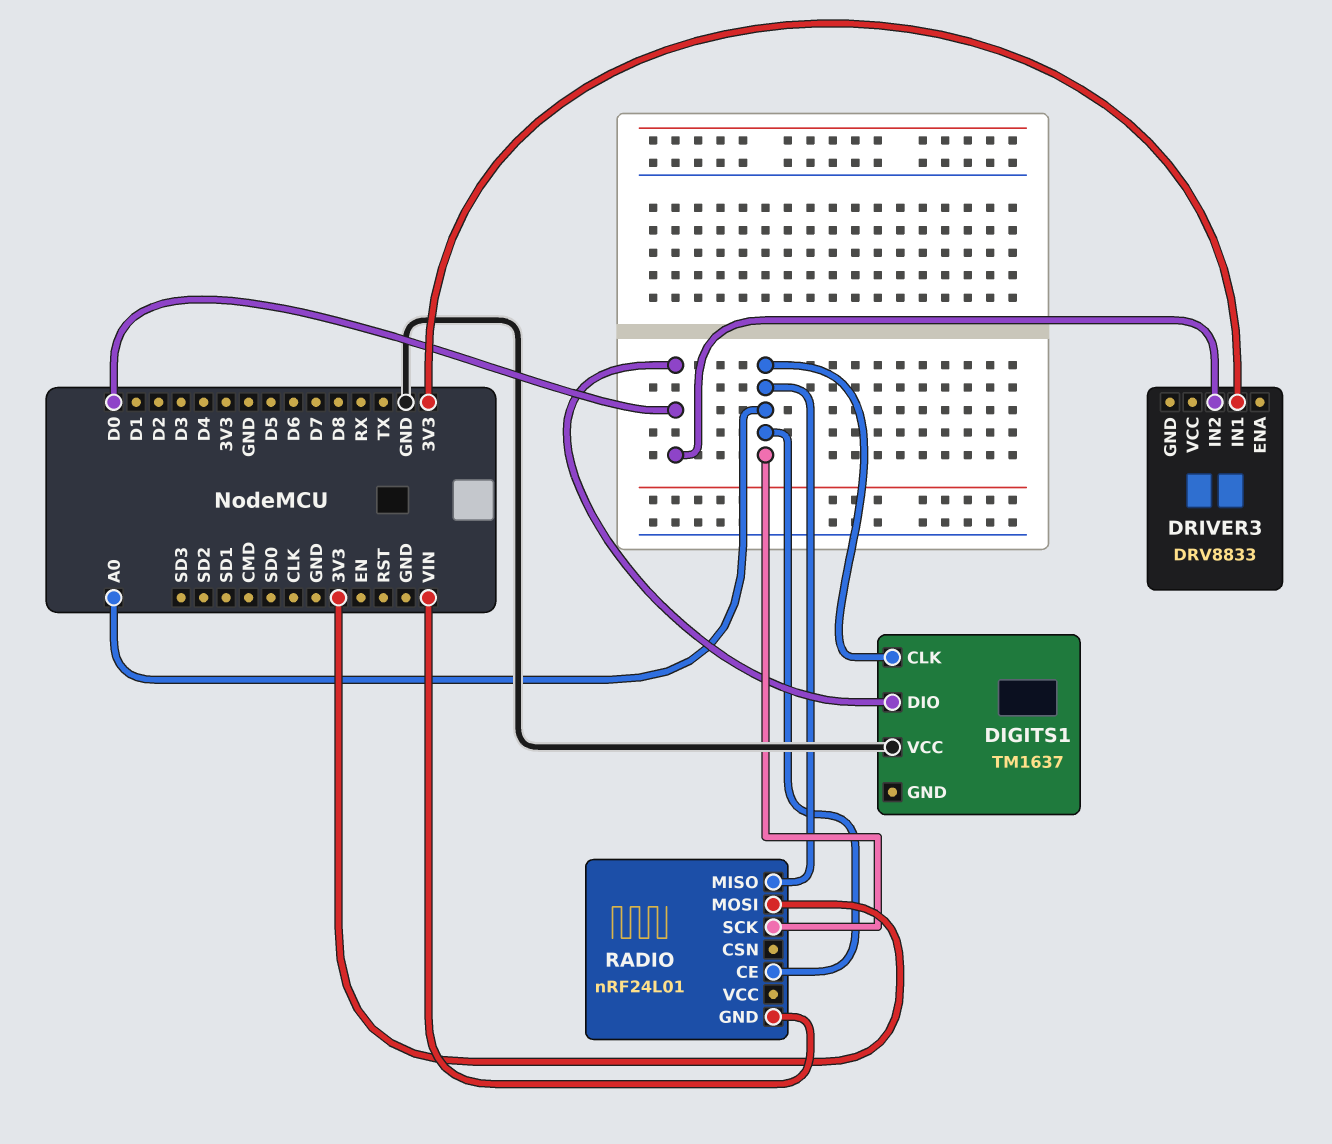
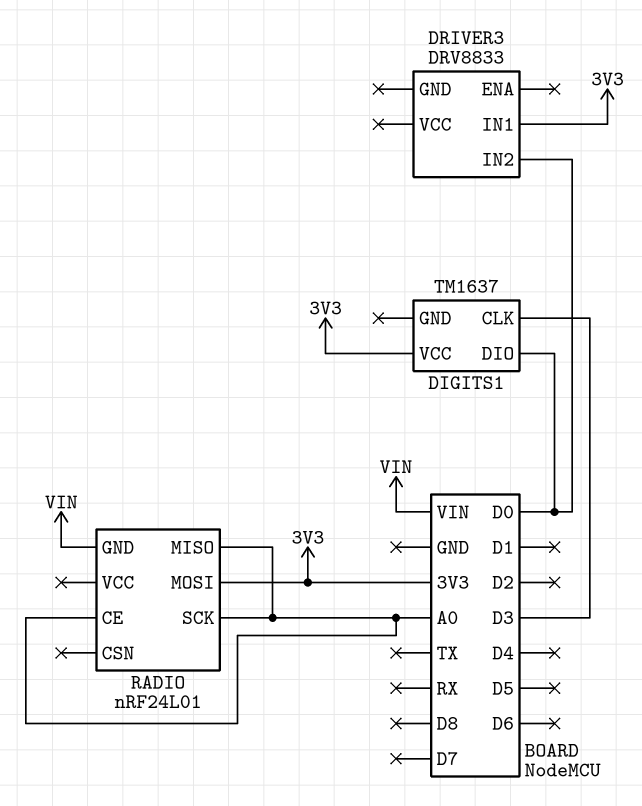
DIGITS1 pin CLK: A0 -> D3
DIGITS1 pin VCC: GND -> 3V3

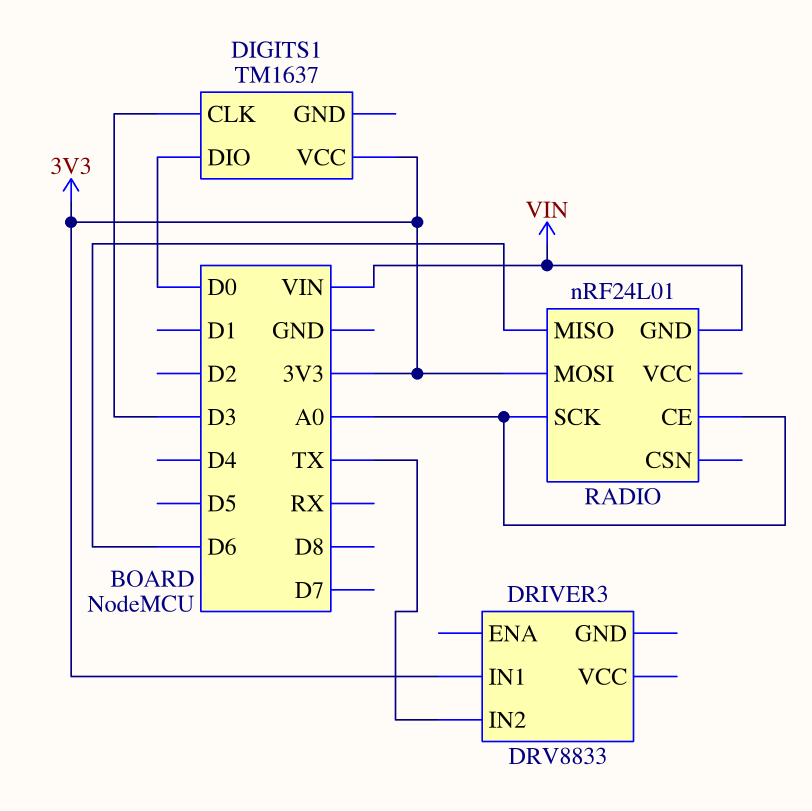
DRIVER3 pin IN2: D0 -> TX
RADIO pin MISO: A0 -> D6

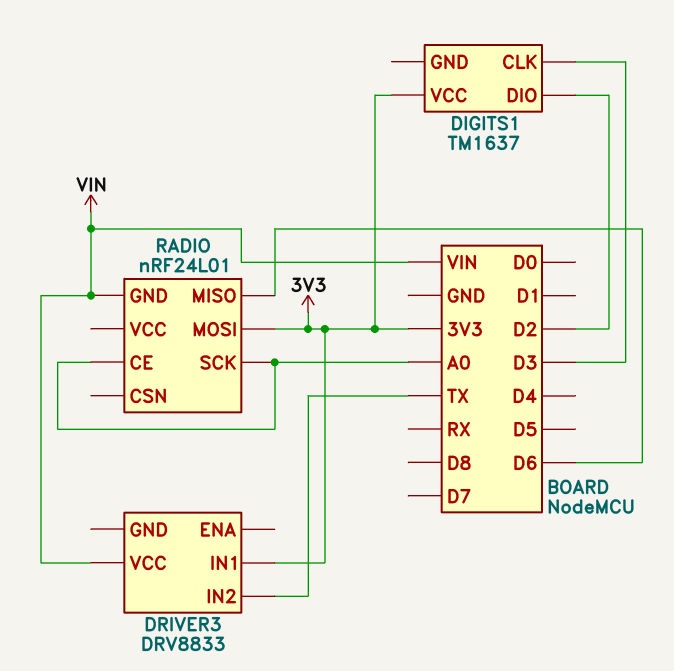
DIGITS1 pin DIO: D0 -> D2
DRIVER3 pin VCC: none -> VIN

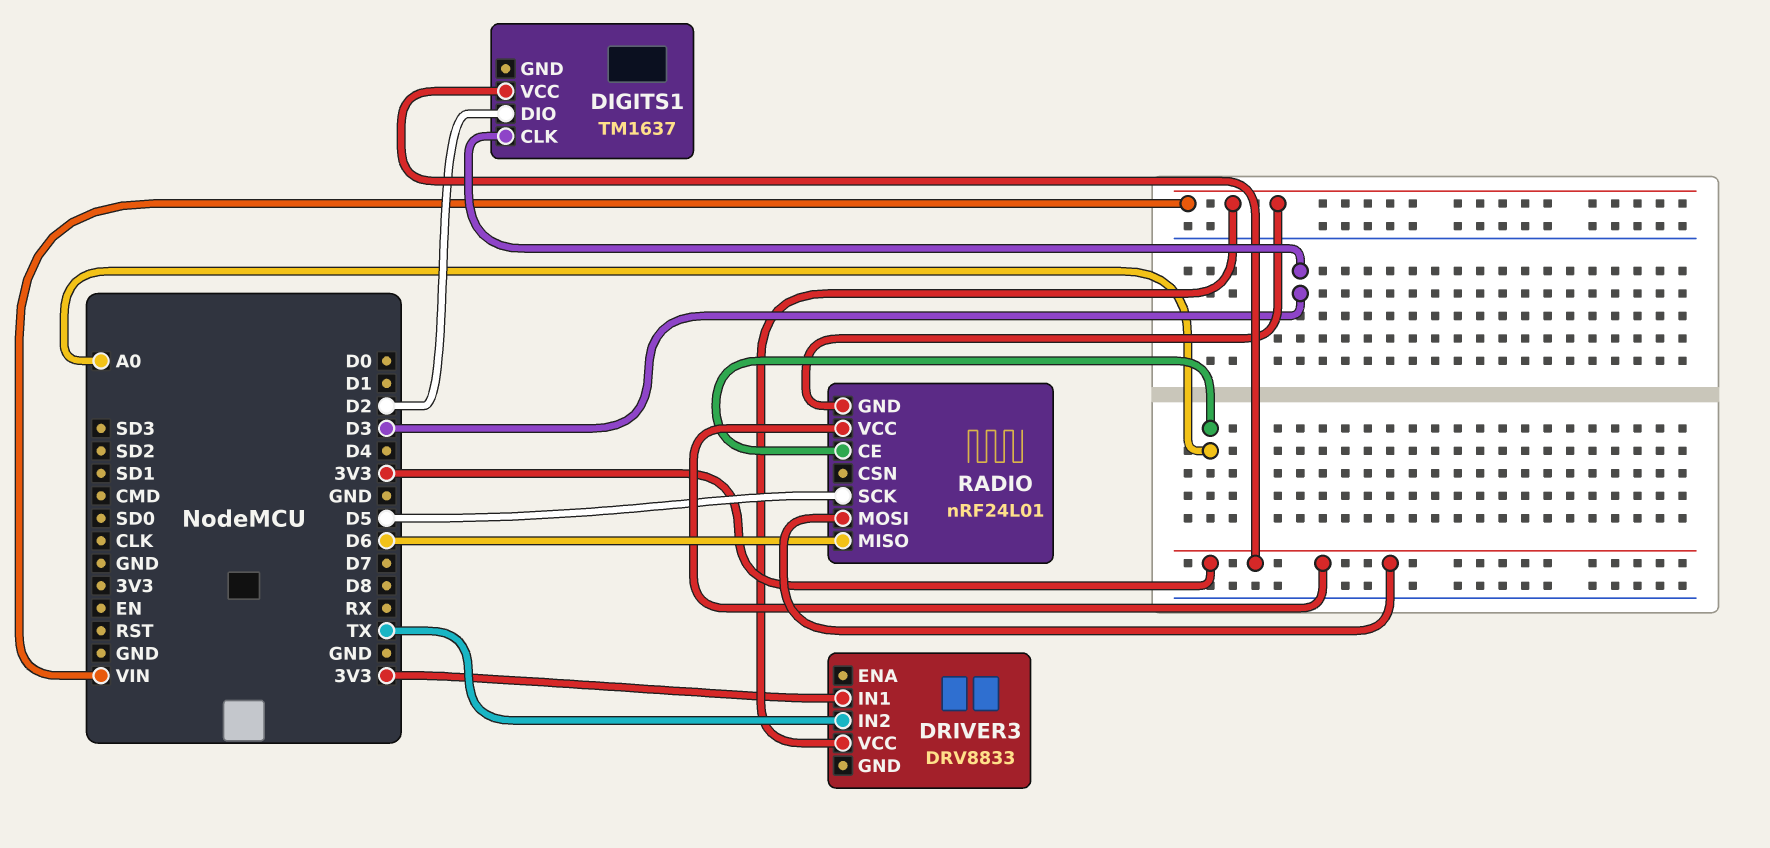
RADIO pin SCK: A0 -> D5
RADIO pin VCC: none -> 3V3

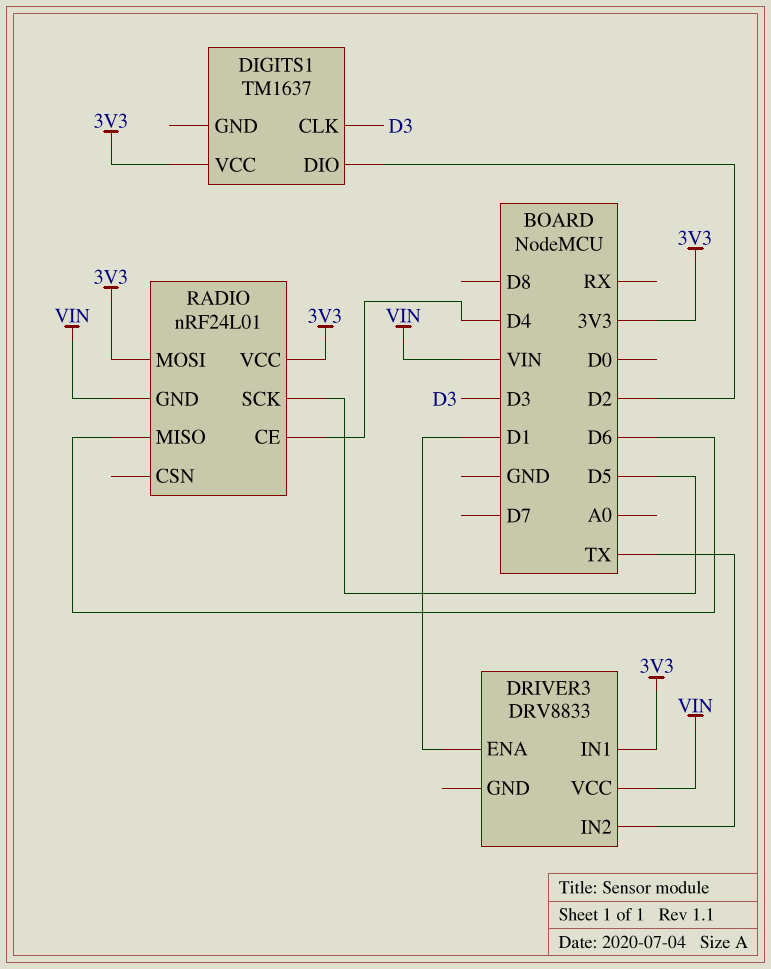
DRIVER3 pin ENA: none -> D1
RADIO pin CE: A0 -> D4

